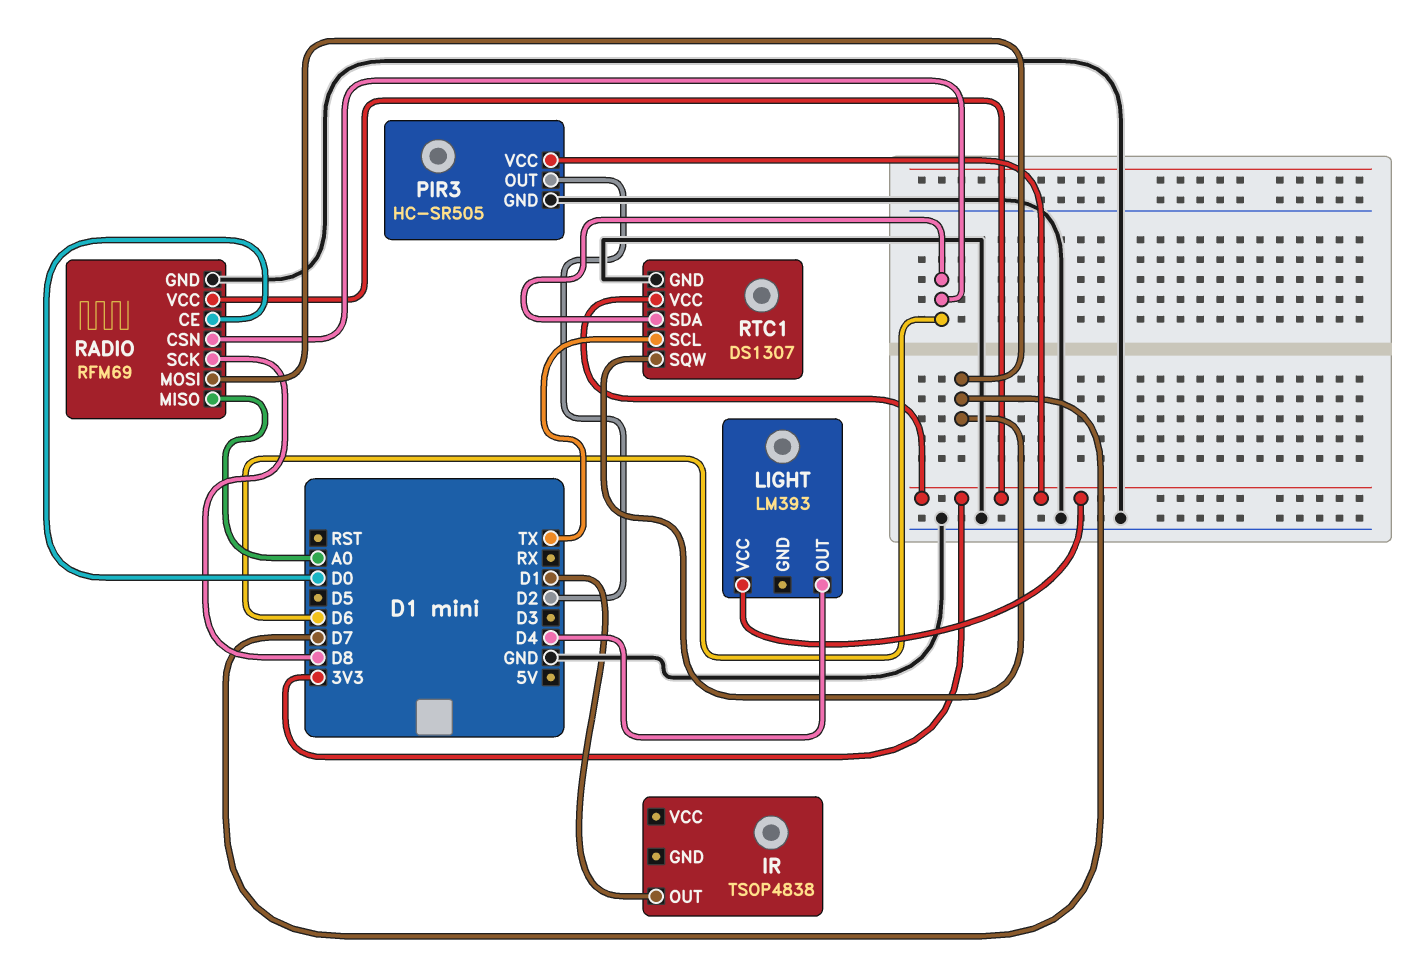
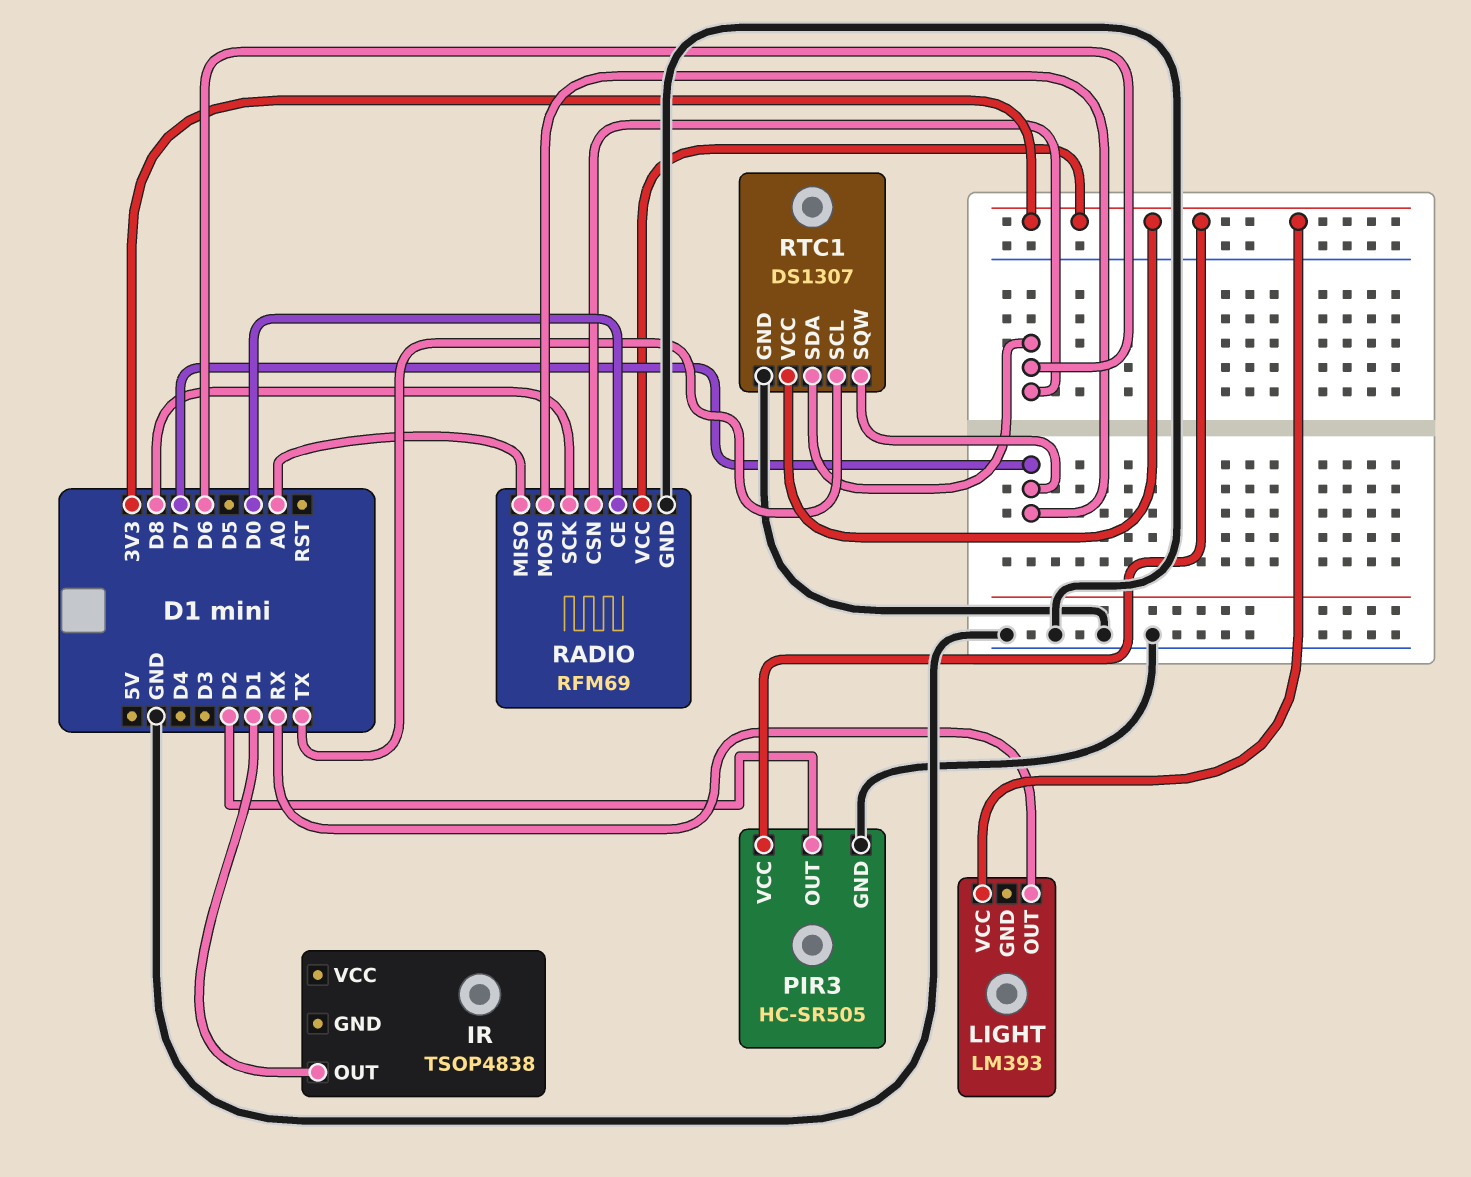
LIGHT pin OUT: D4 -> RX

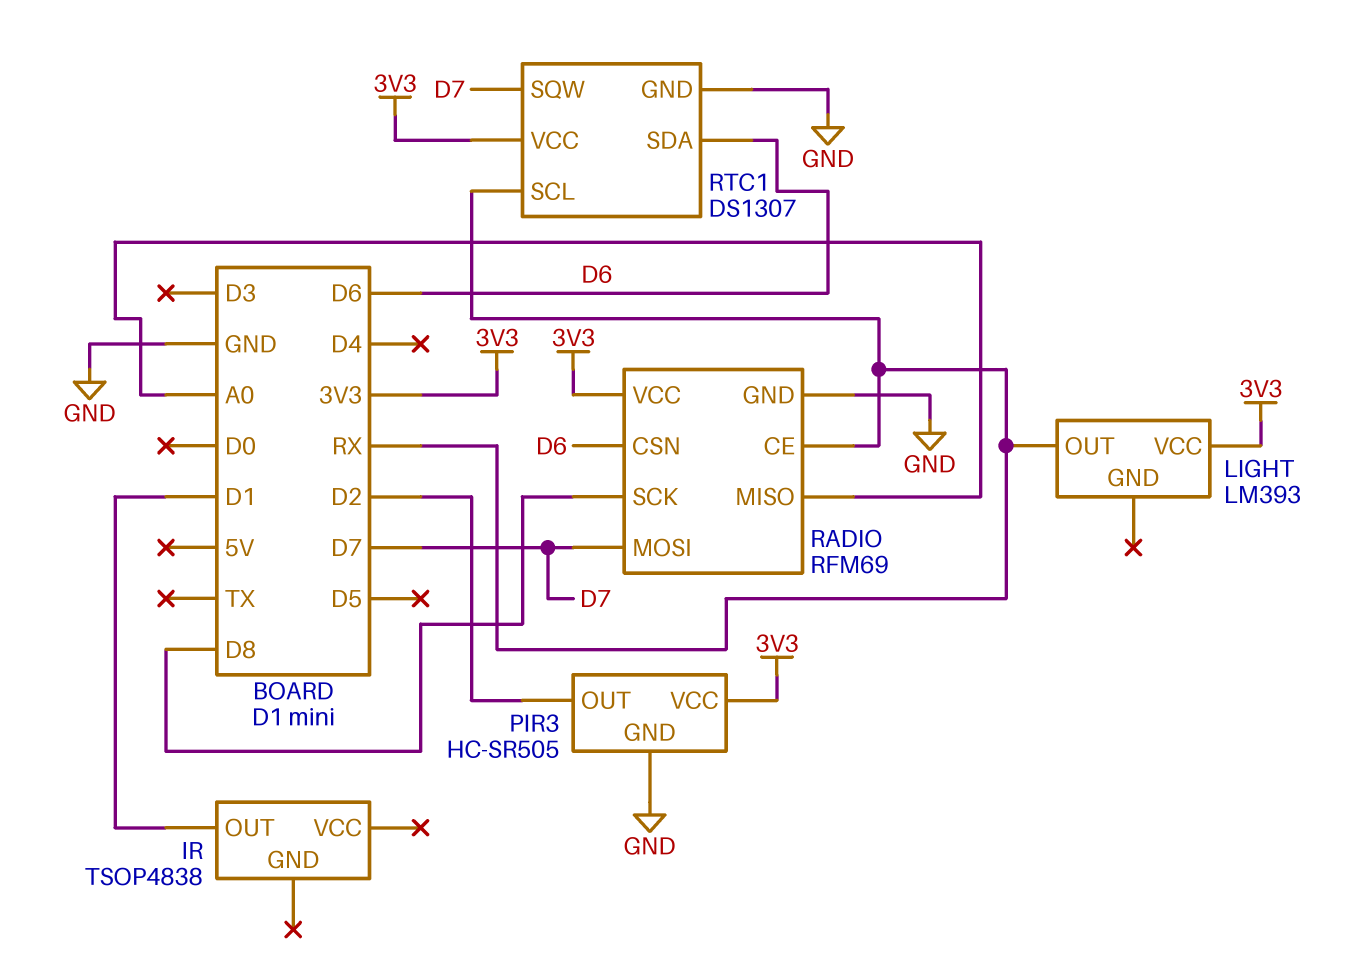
RADIO pin CE: D0 -> RX
RTC1 pin SCL: TX -> RX

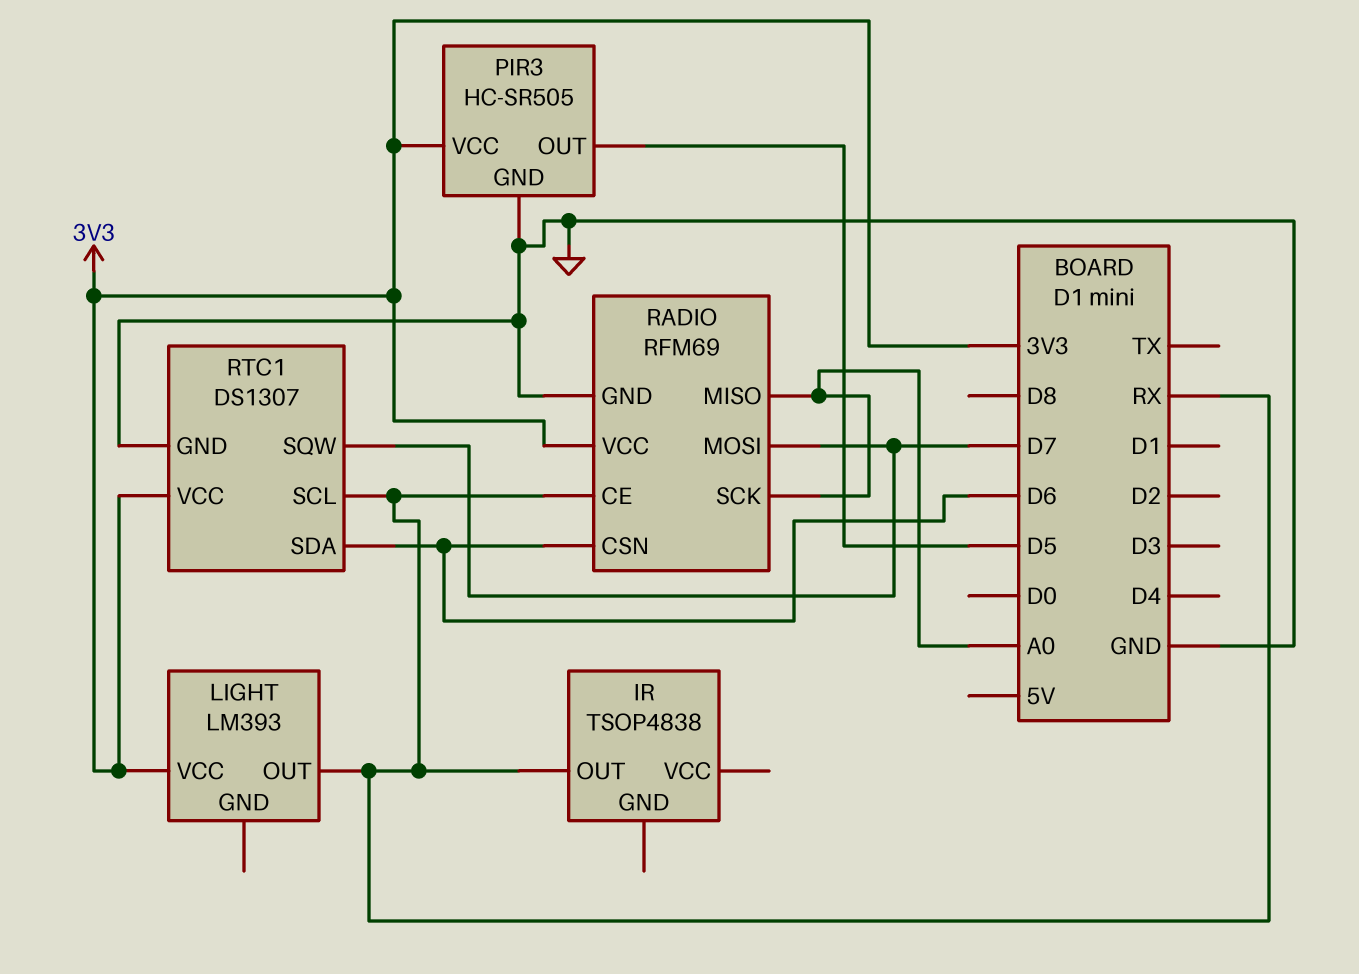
IR pin OUT: D1 -> RX
PIR3 pin OUT: D2 -> D5
RADIO pin SCK: D8 -> A0

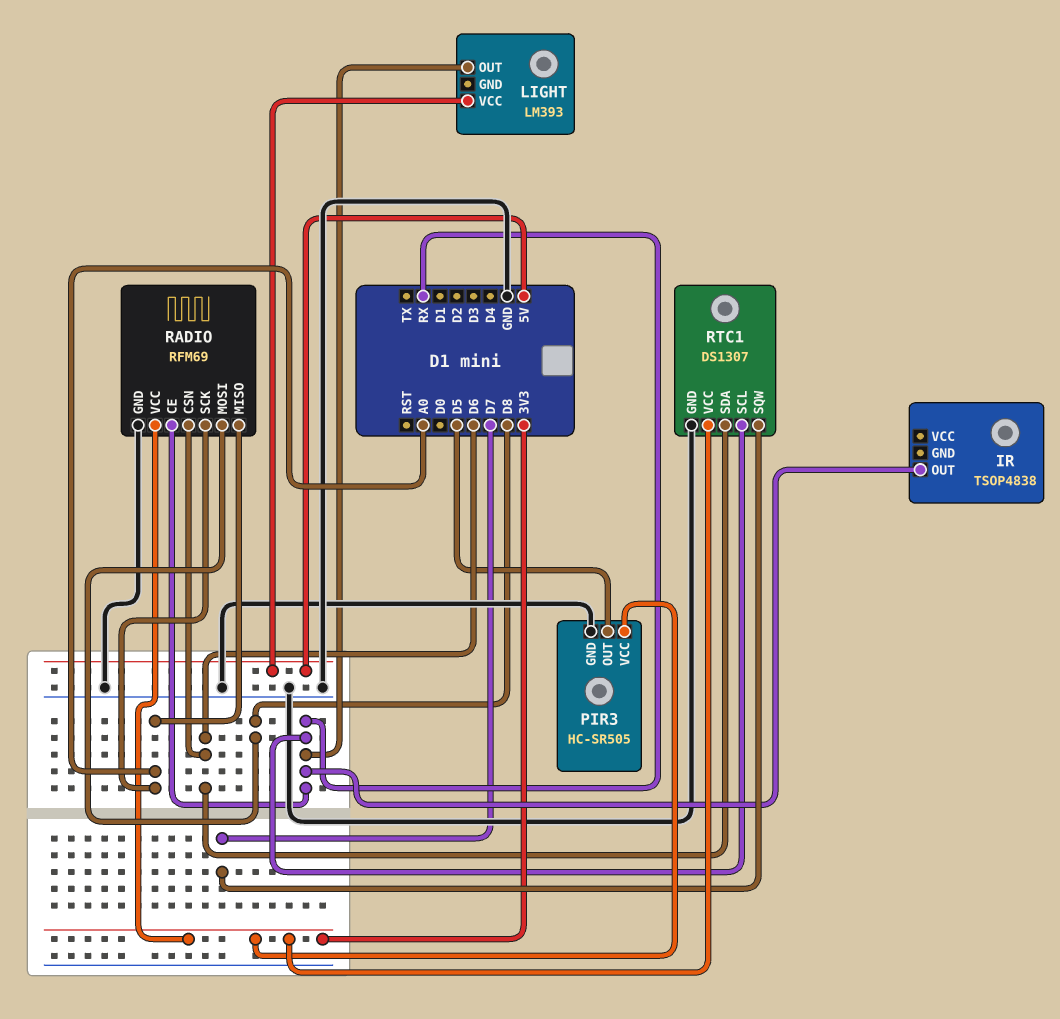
LIGHT pin VCC: 3V3 -> 5V
RADIO pin MOSI: D7 -> D8

